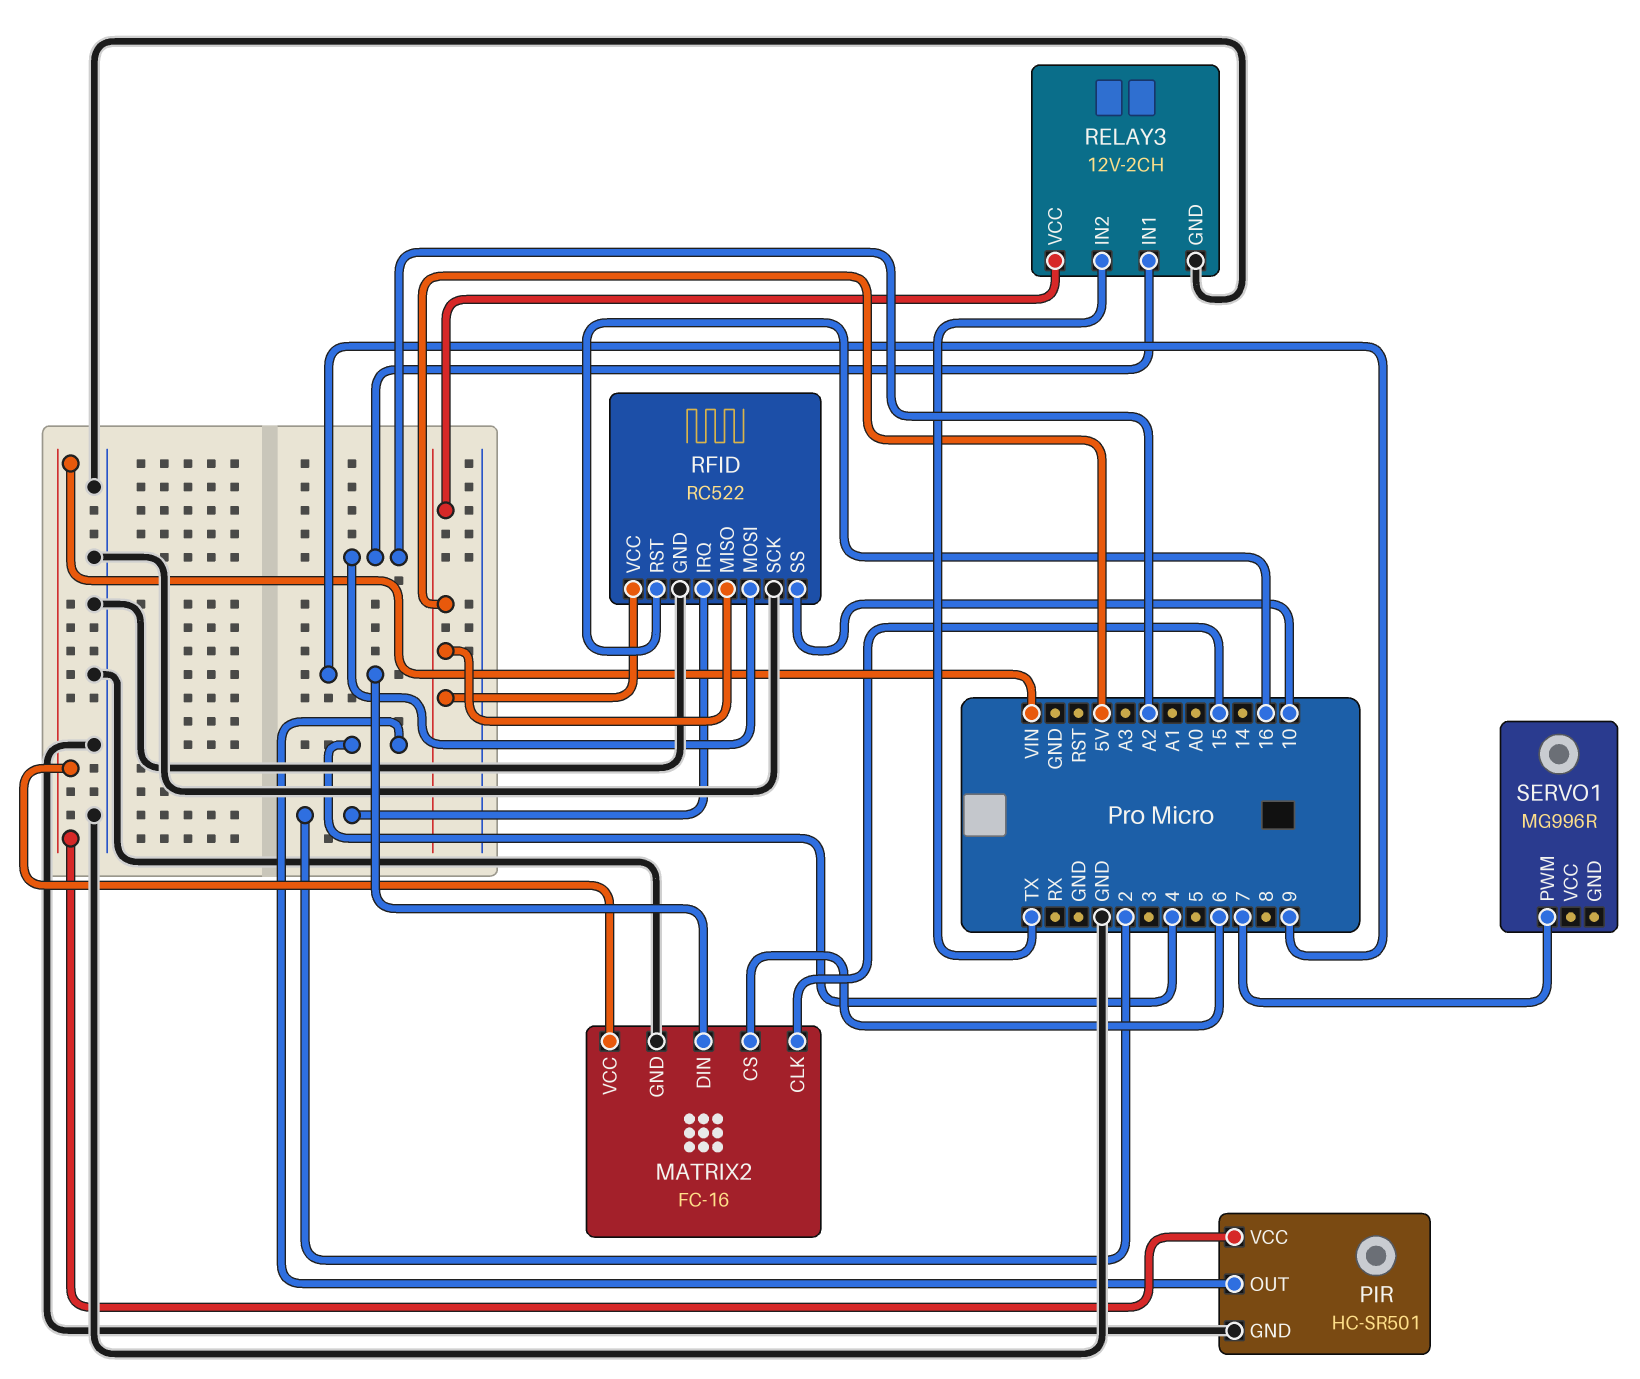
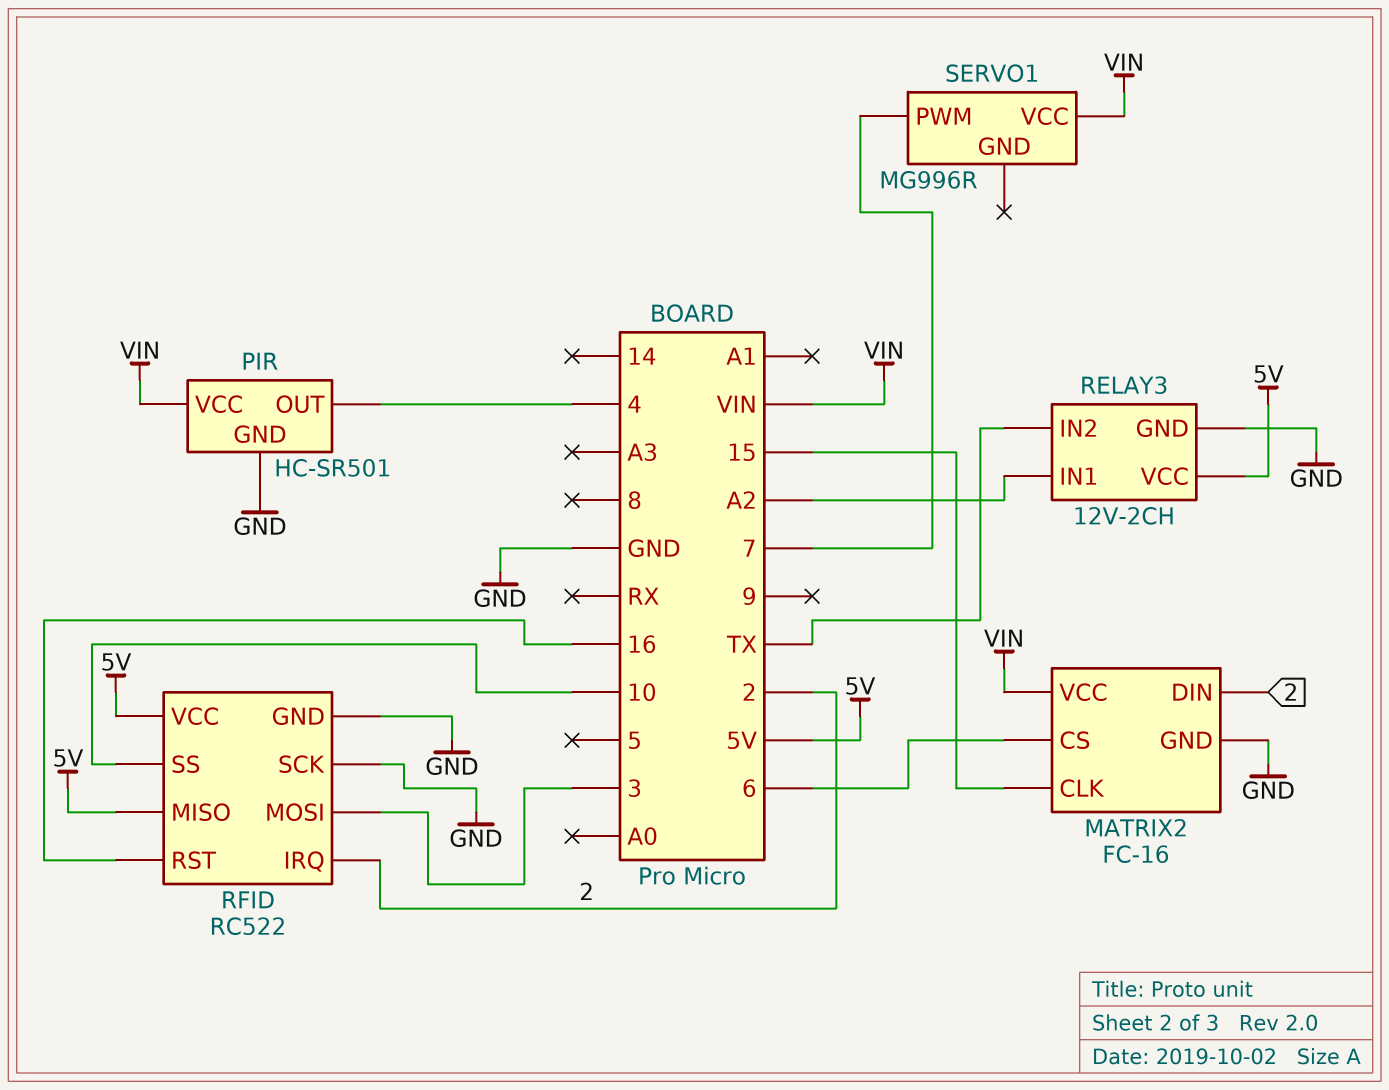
MATRIX2 pin DIN: 9 -> 2
RFID pin MOSI: A2 -> 3
SERVO1 pin VCC: none -> VIN

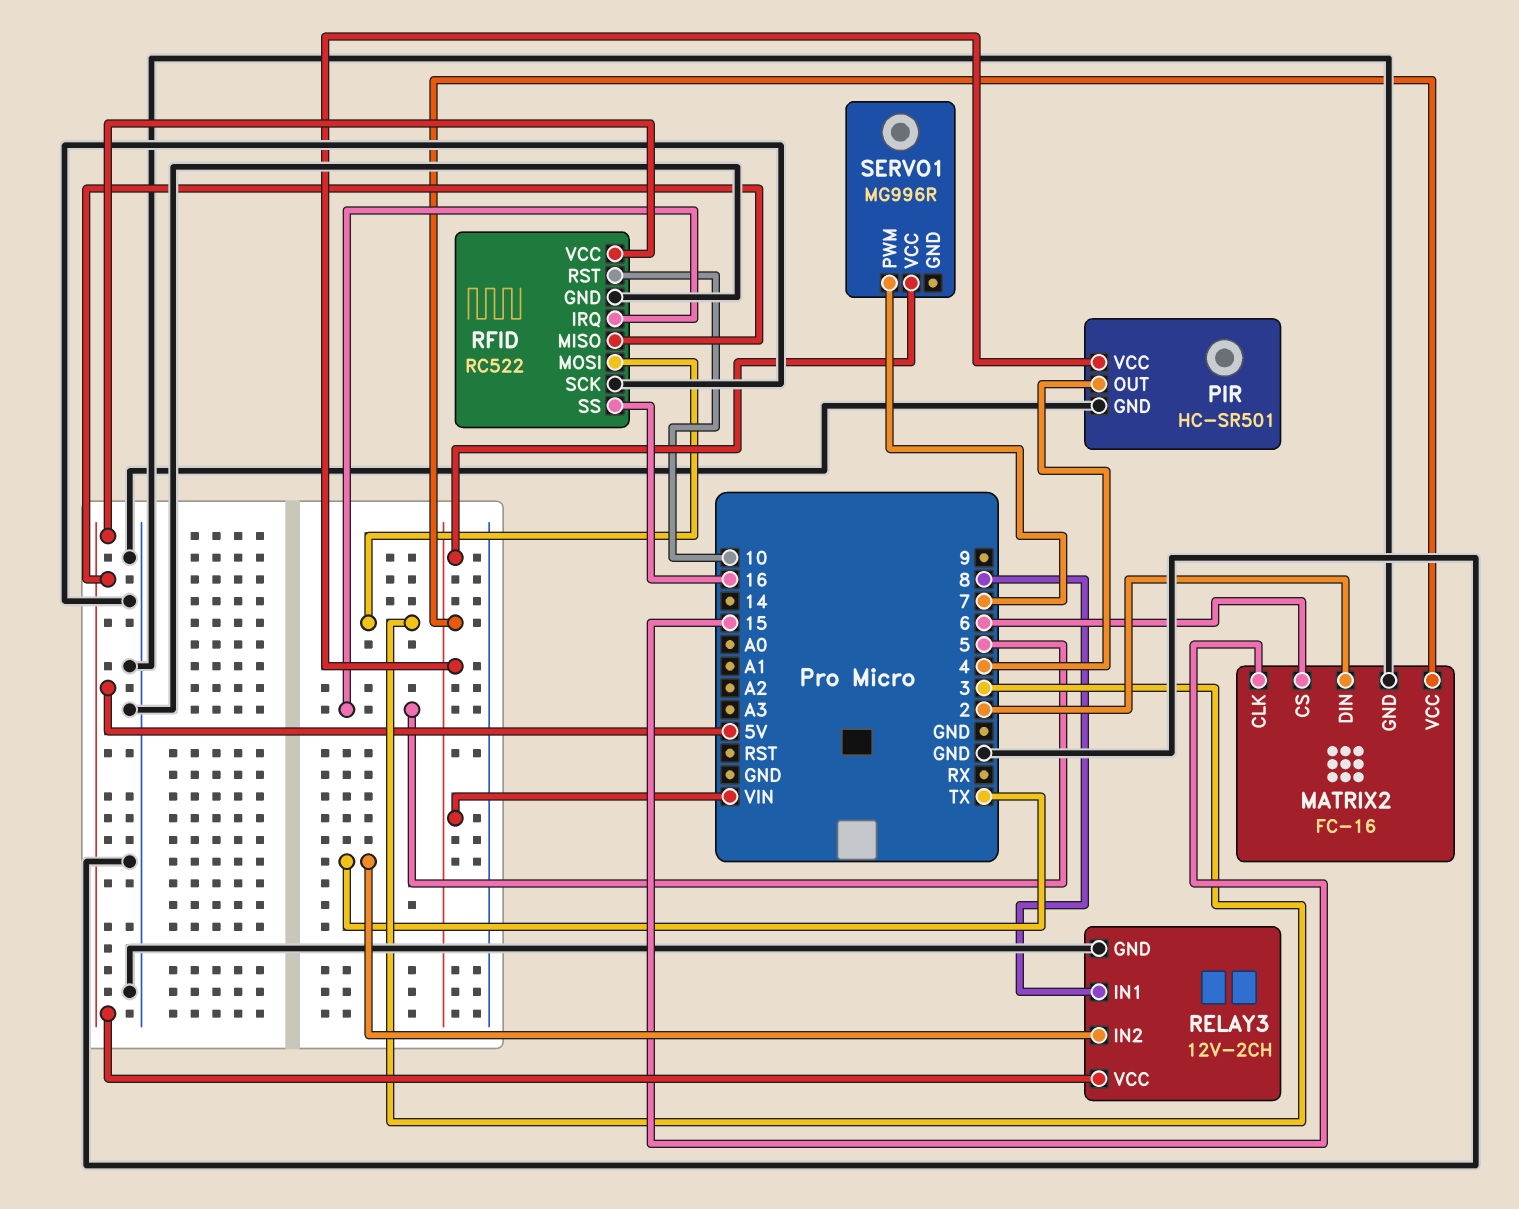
RELAY3 pin IN1: A2 -> 8
RFID pin IRQ: 2 -> 5
RFID pin RST: 16 -> 10
RFID pin SS: 10 -> 16

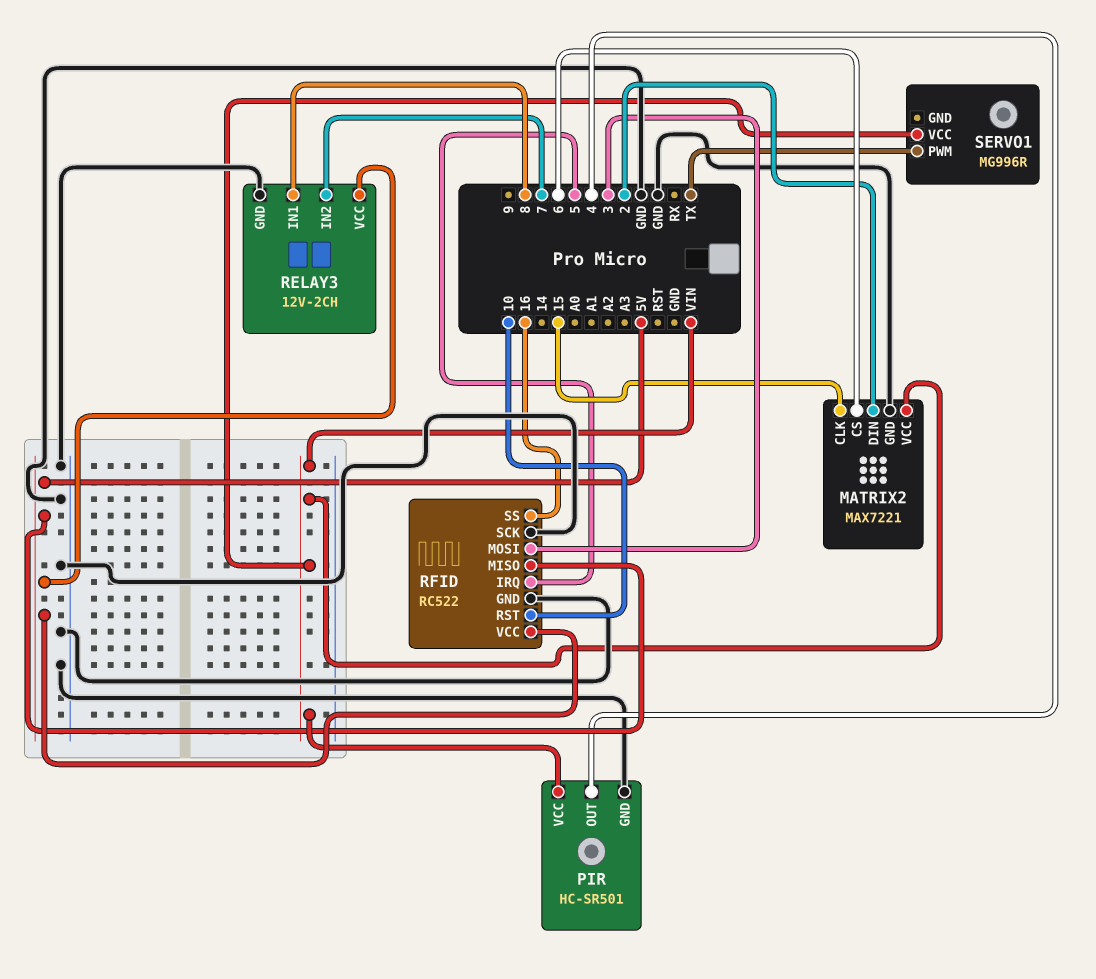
MATRIX2: FC-16 -> MAX7221
RELAY3 pin IN2: TX -> 7
SERVO1 pin PWM: 7 -> TX

